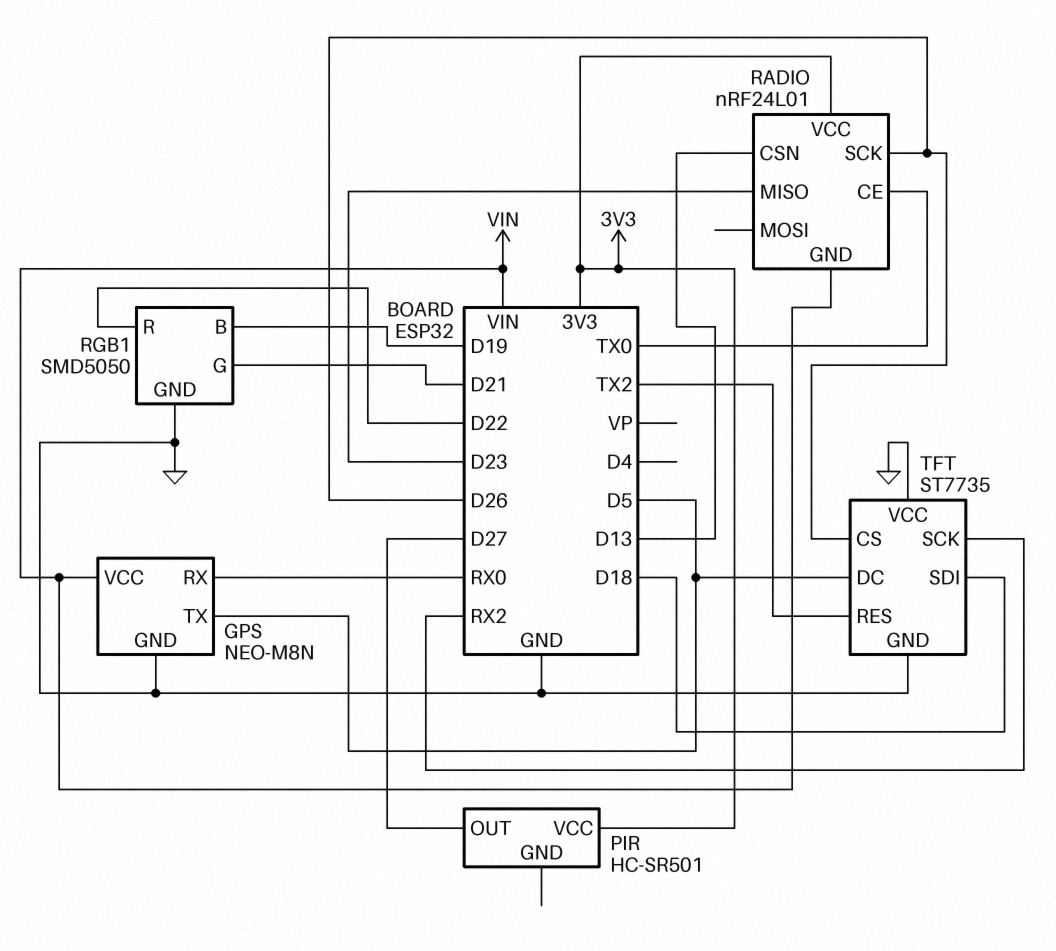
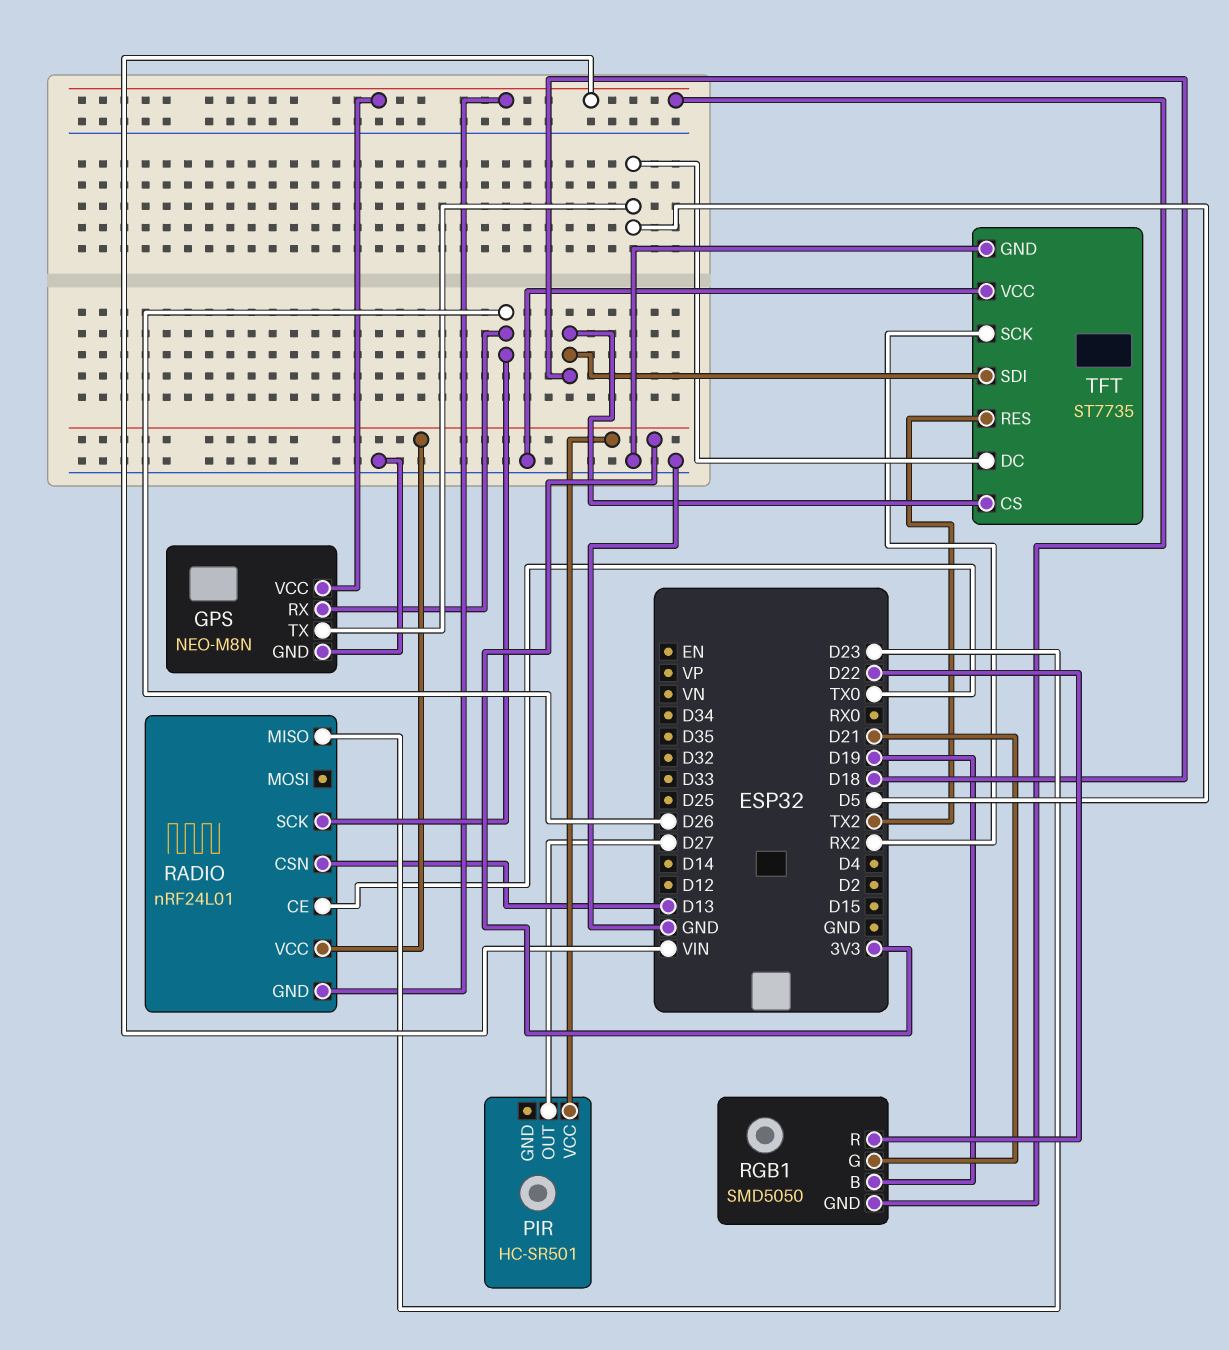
GPS pin RX: RX0 -> D26
RGB1 pin GND: GND -> VIN
TFT pin CS: D26 -> D18

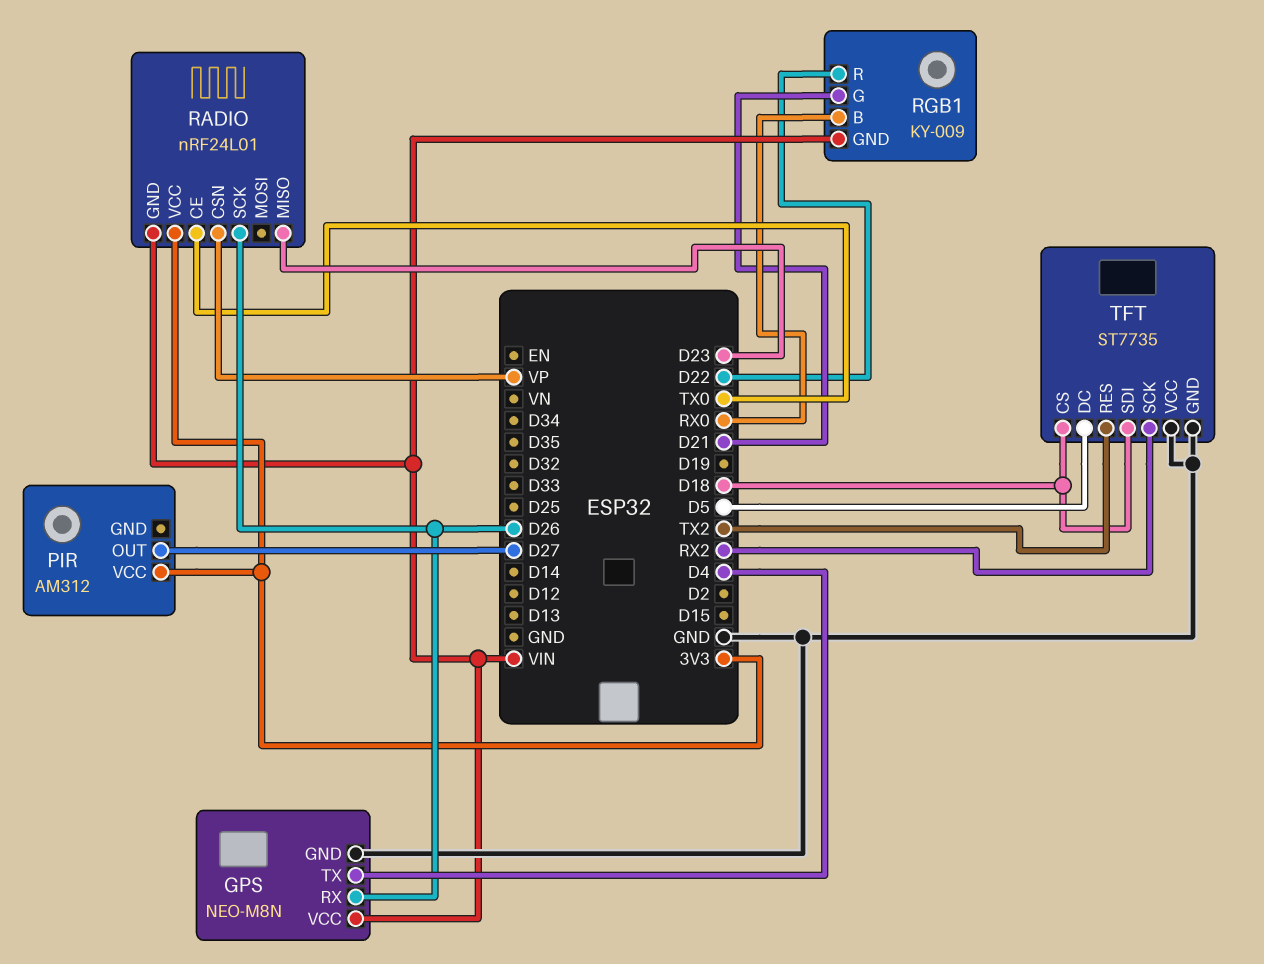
GPS pin TX: D5 -> D4
PIR: HC-SR501 -> AM312
RADIO pin CSN: D13 -> VP
RGB1: SMD5050 -> KY-009
RGB1 pin B: D19 -> RX0

